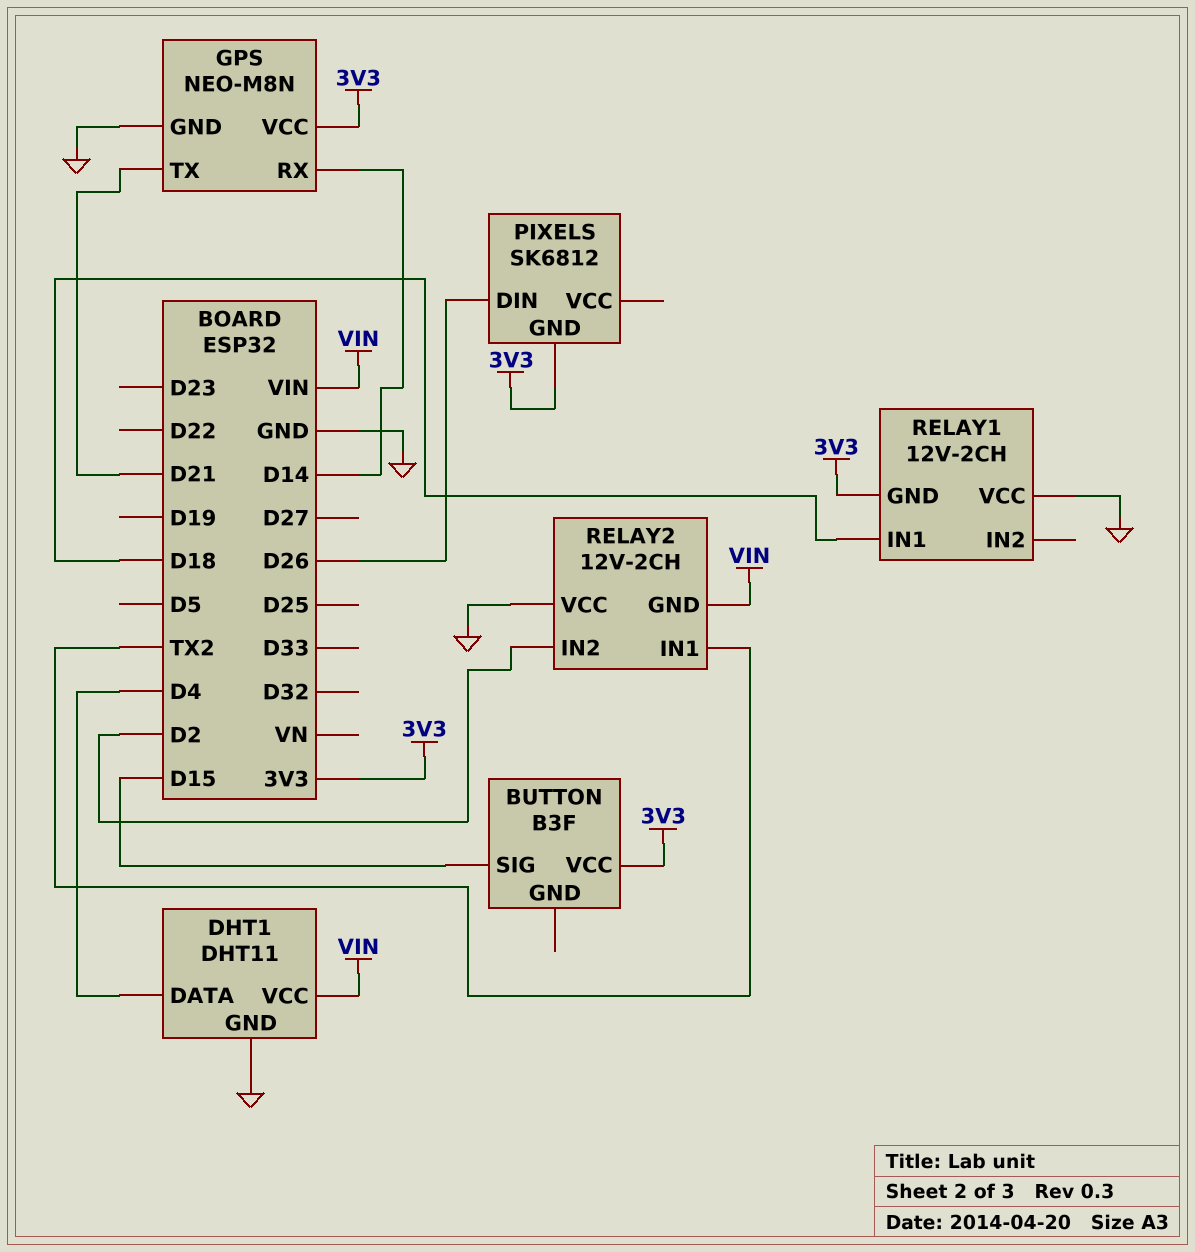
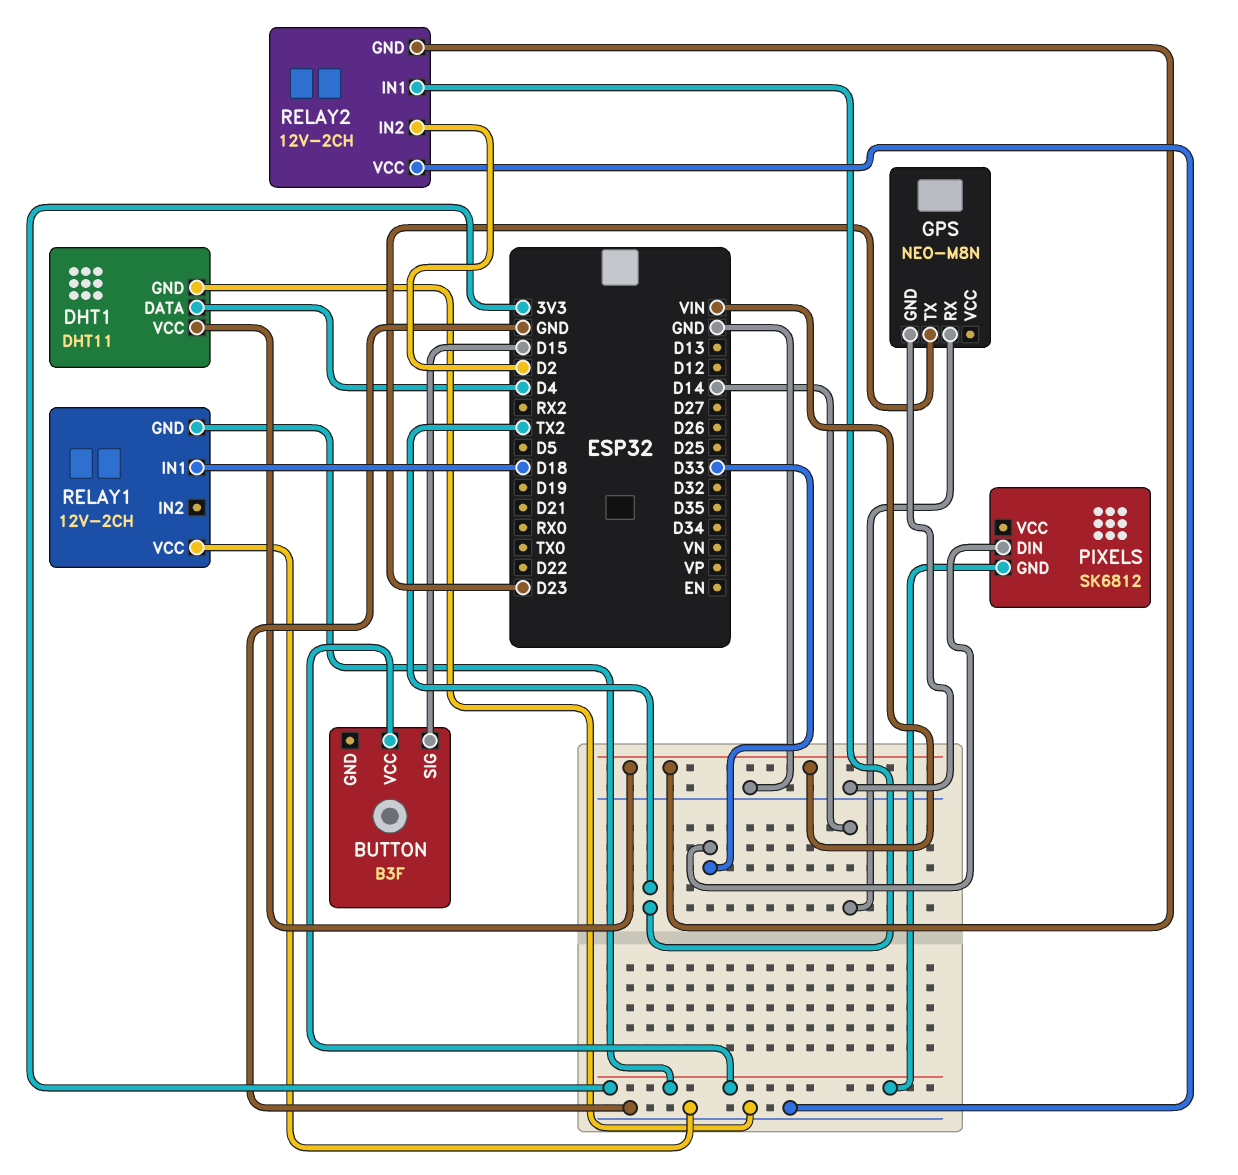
GPS pin TX: D21 -> D23
GPS pin VCC: 3V3 -> none
PIXELS pin DIN: D26 -> D33

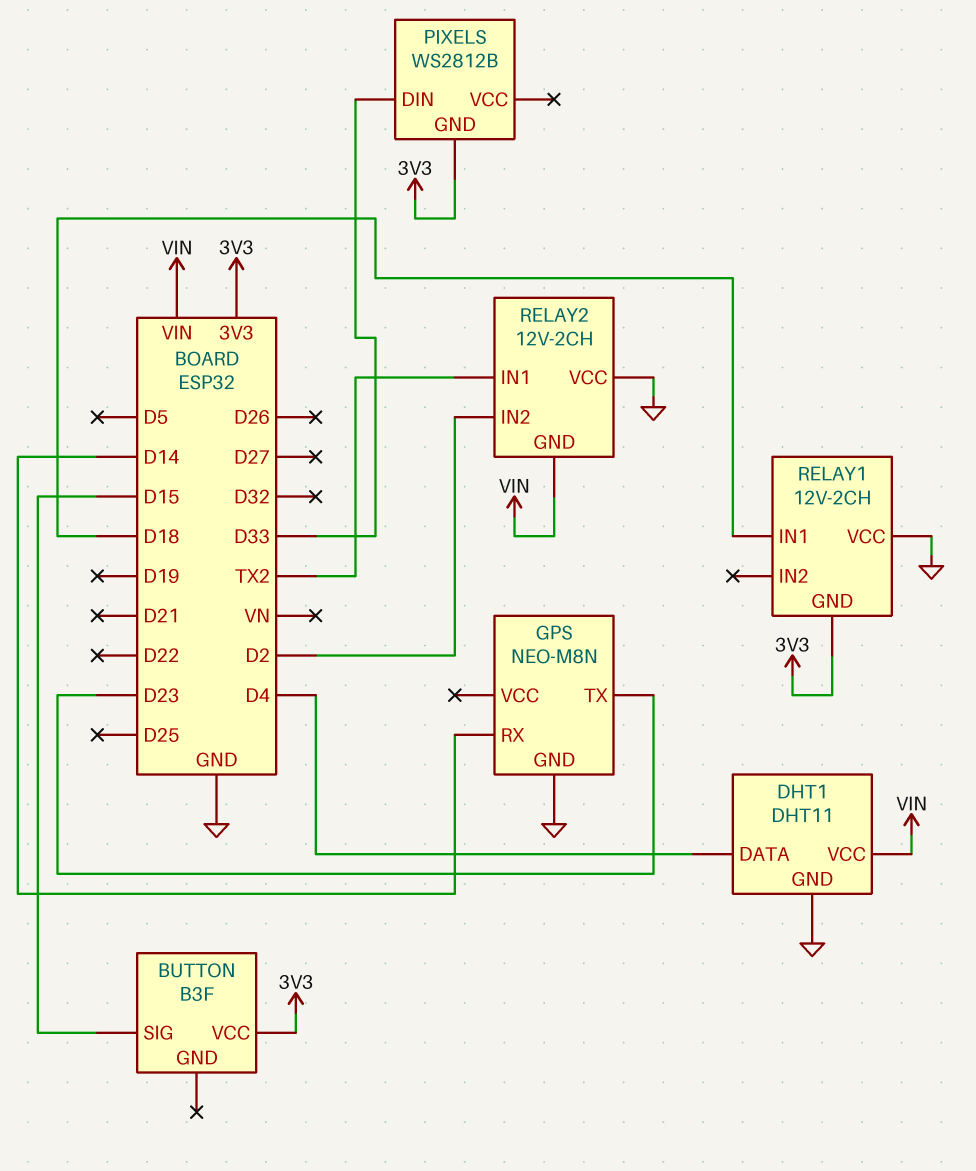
PIXELS: SK6812 -> WS2812B

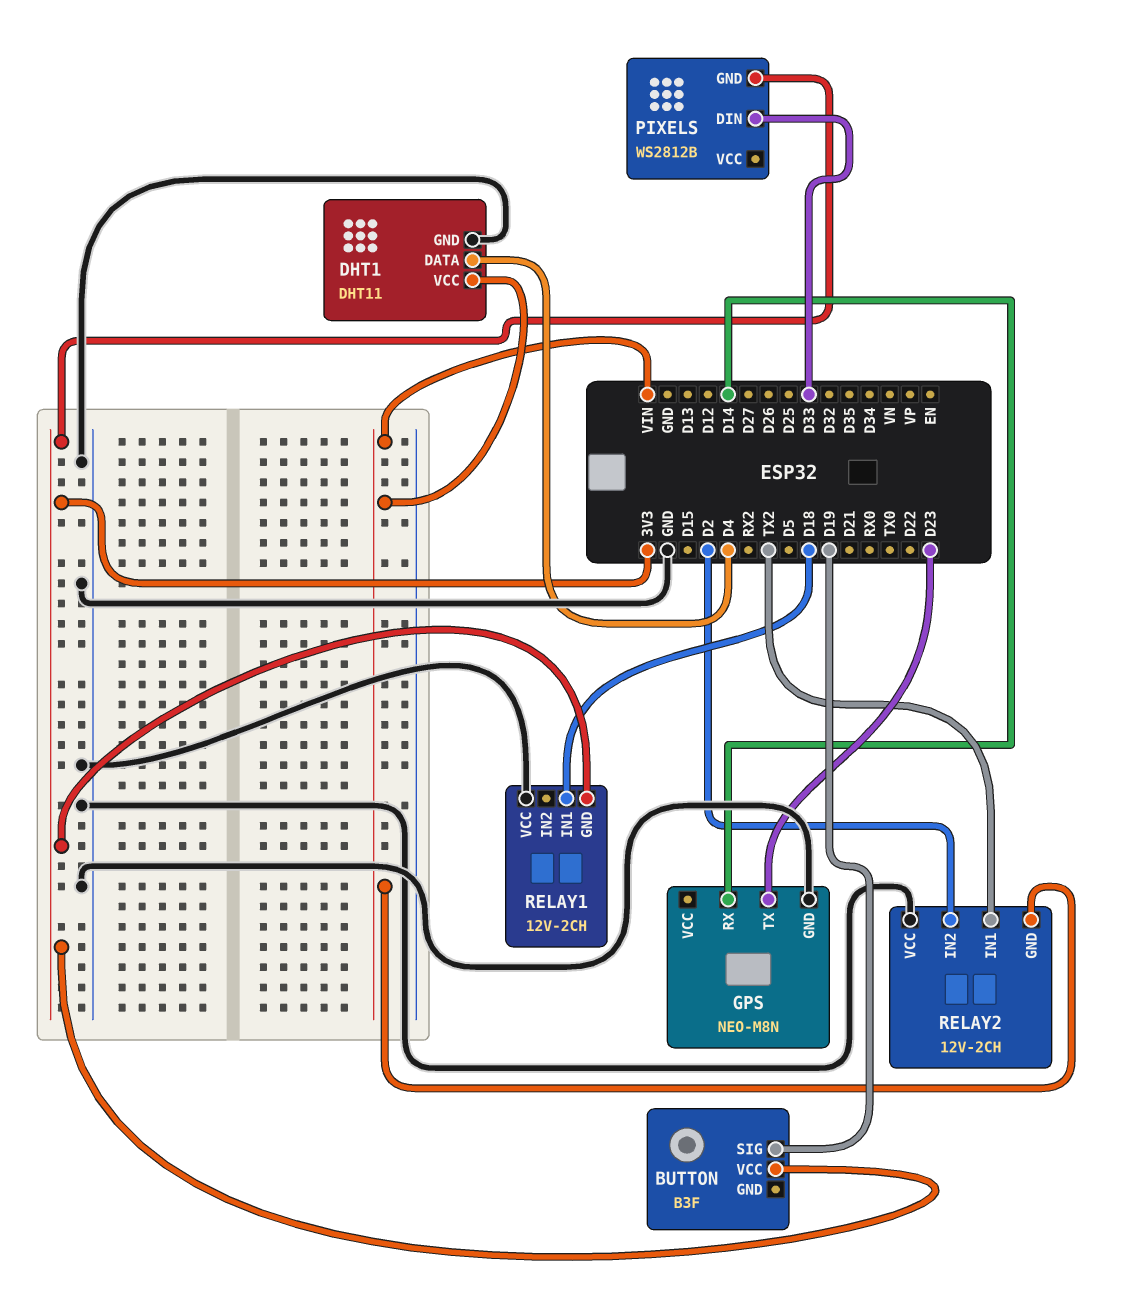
BUTTON pin SIG: D15 -> D19

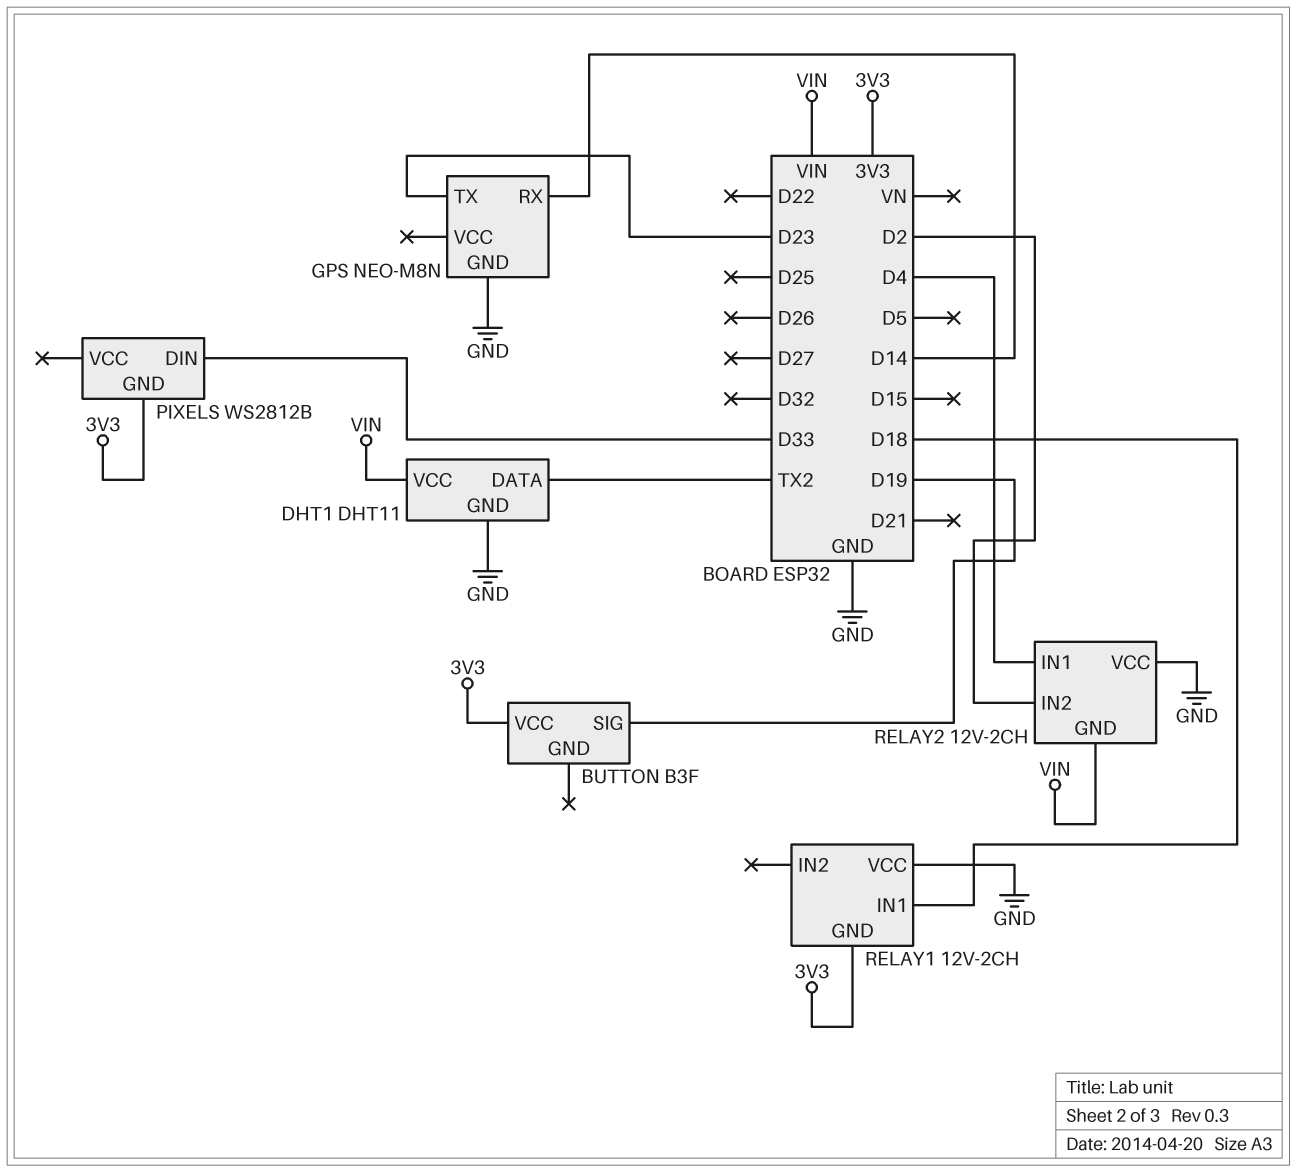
DHT1 pin DATA: D4 -> TX2
RELAY2 pin IN1: TX2 -> D4

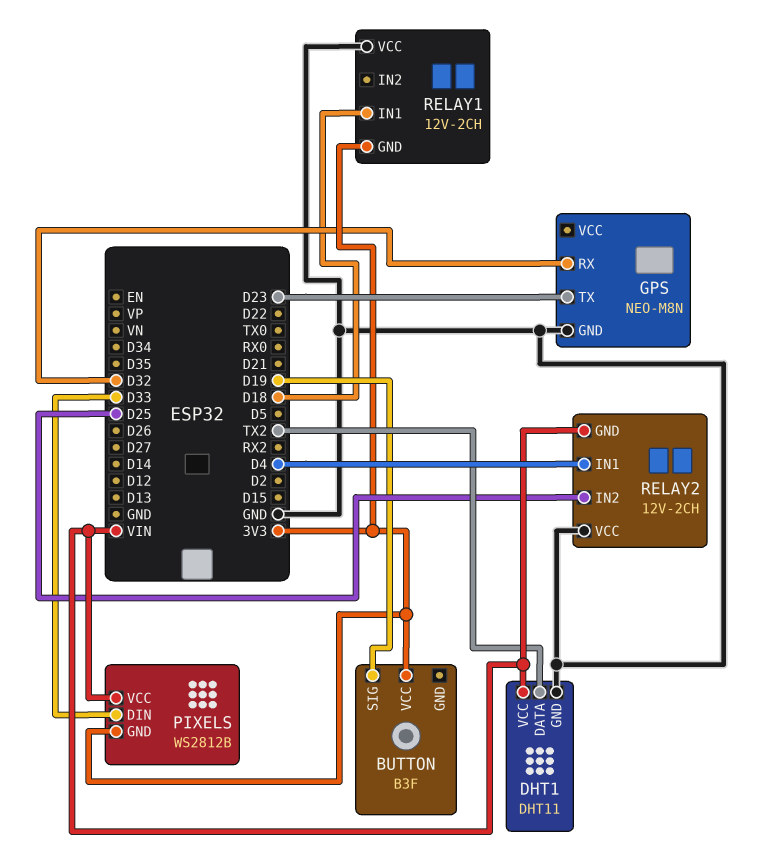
GPS pin RX: D14 -> D32
PIXELS pin VCC: none -> VIN
RELAY2 pin IN2: D2 -> D25

